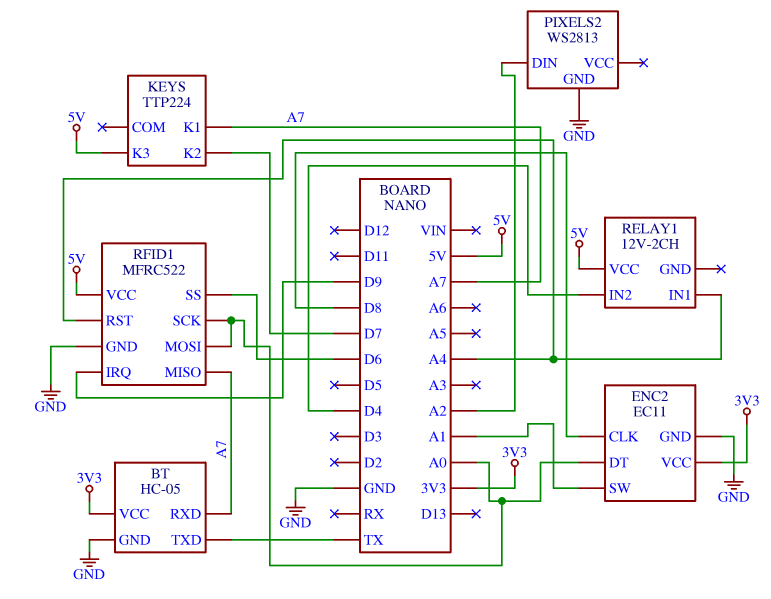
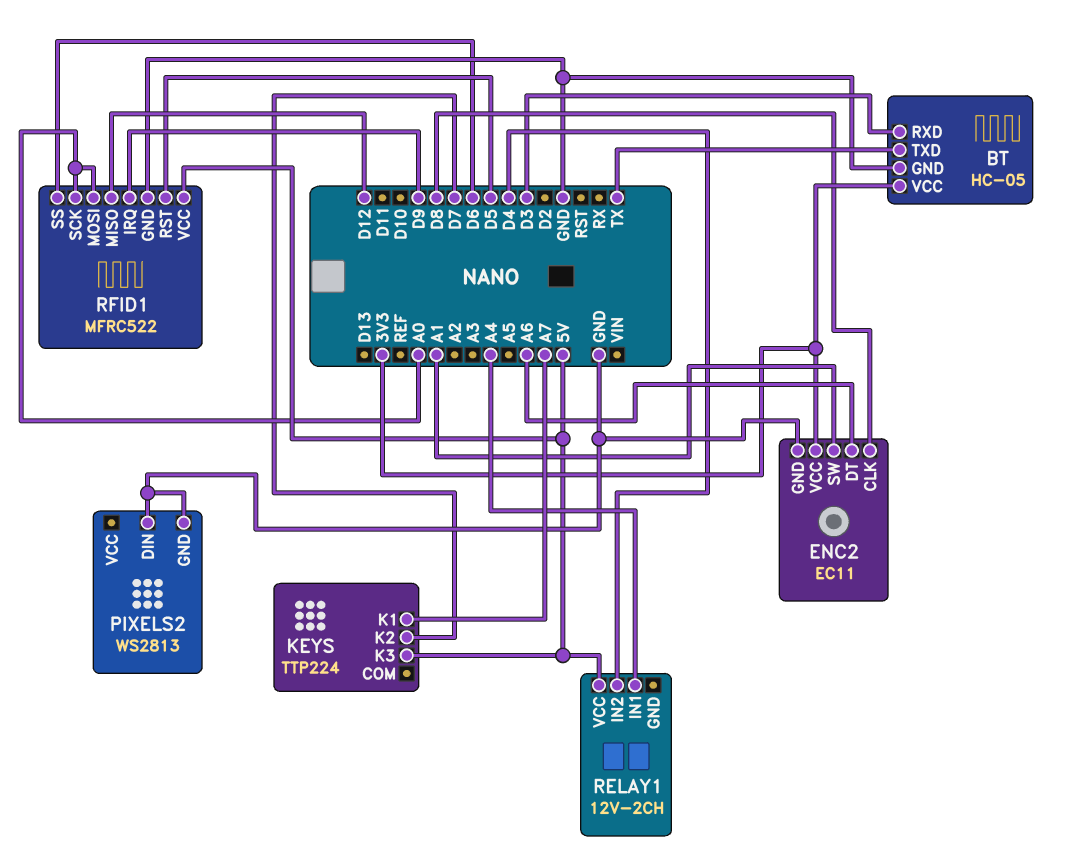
BT pin RXD: A7 -> D3
ENC2 pin DT: A0 -> A6
PIXELS2 pin DIN: A2 -> GND
RFID1 pin MISO: A7 -> D12
RFID1 pin RST: A4 -> D5

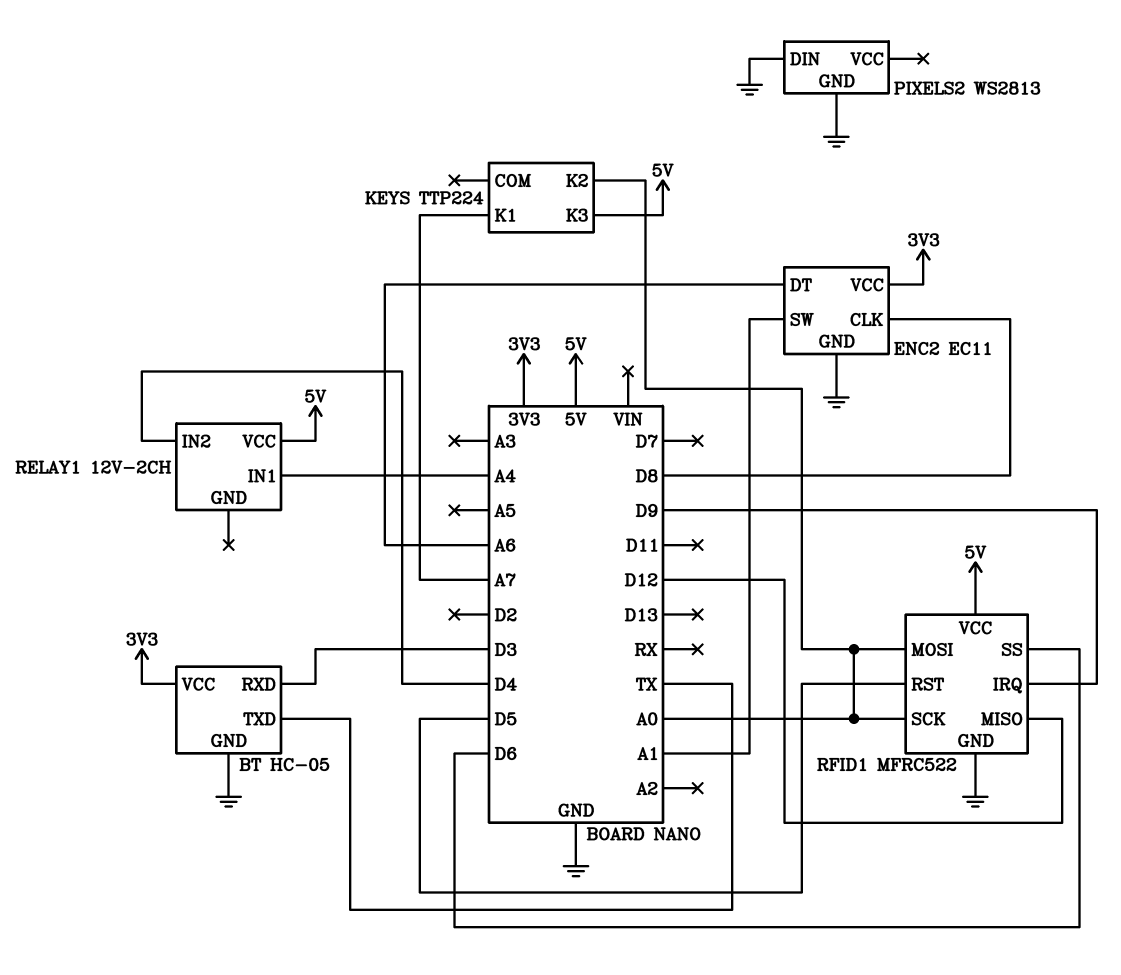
KEYS pin K2: D7 -> A0

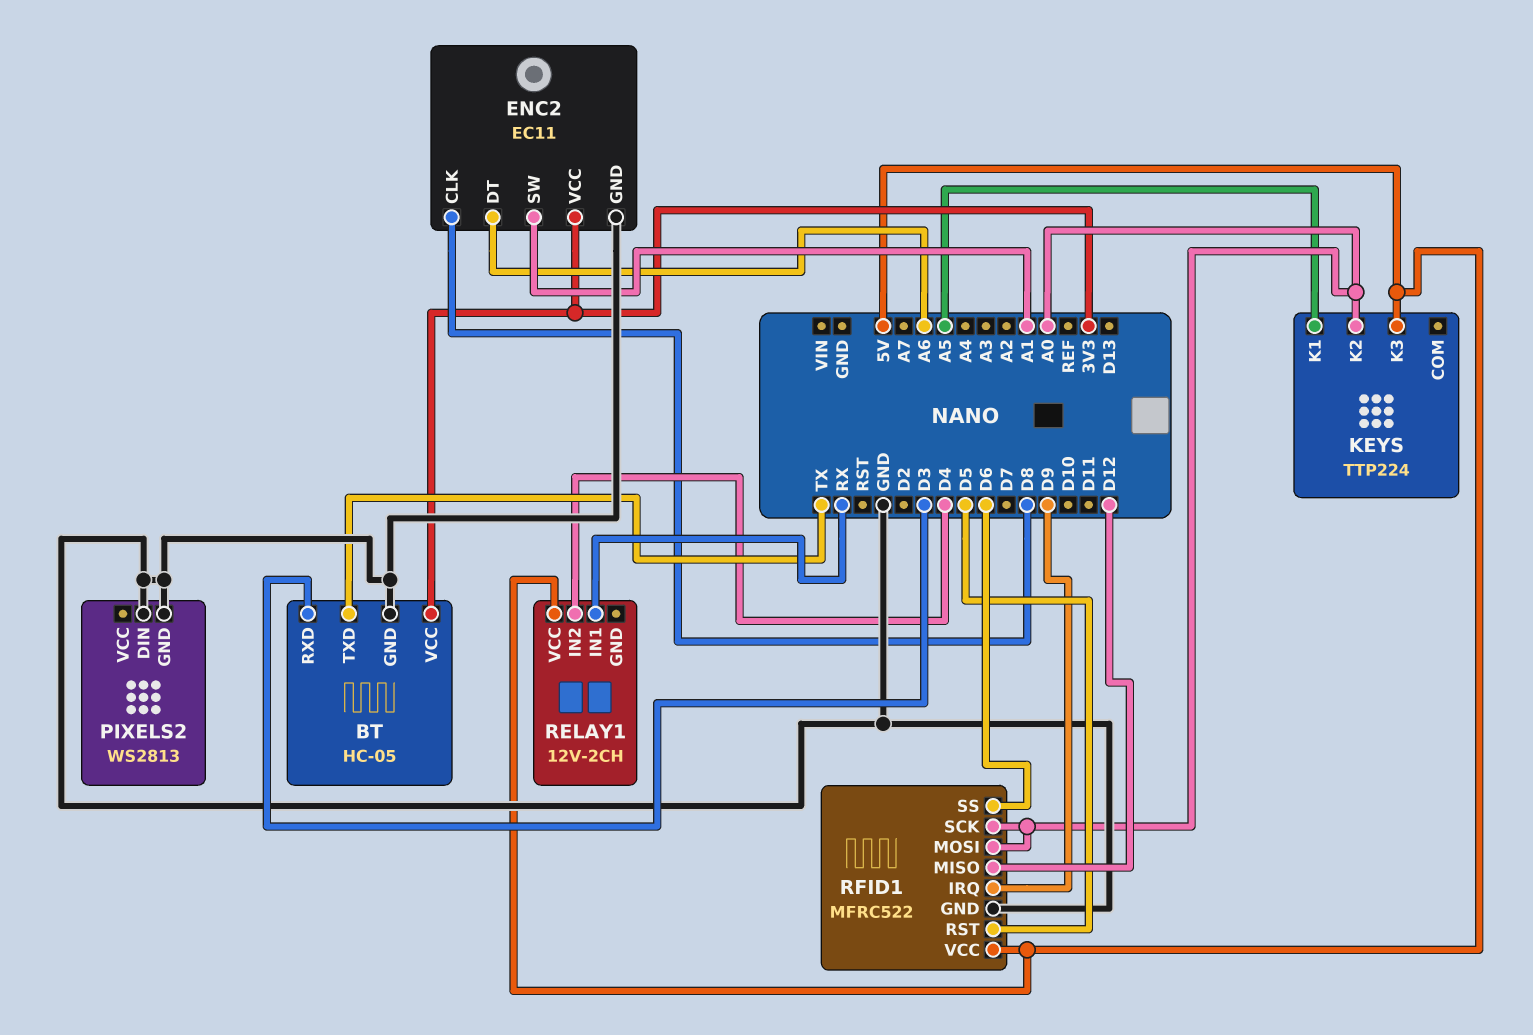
KEYS pin K1: A7 -> A5
RELAY1 pin IN1: A4 -> RX

